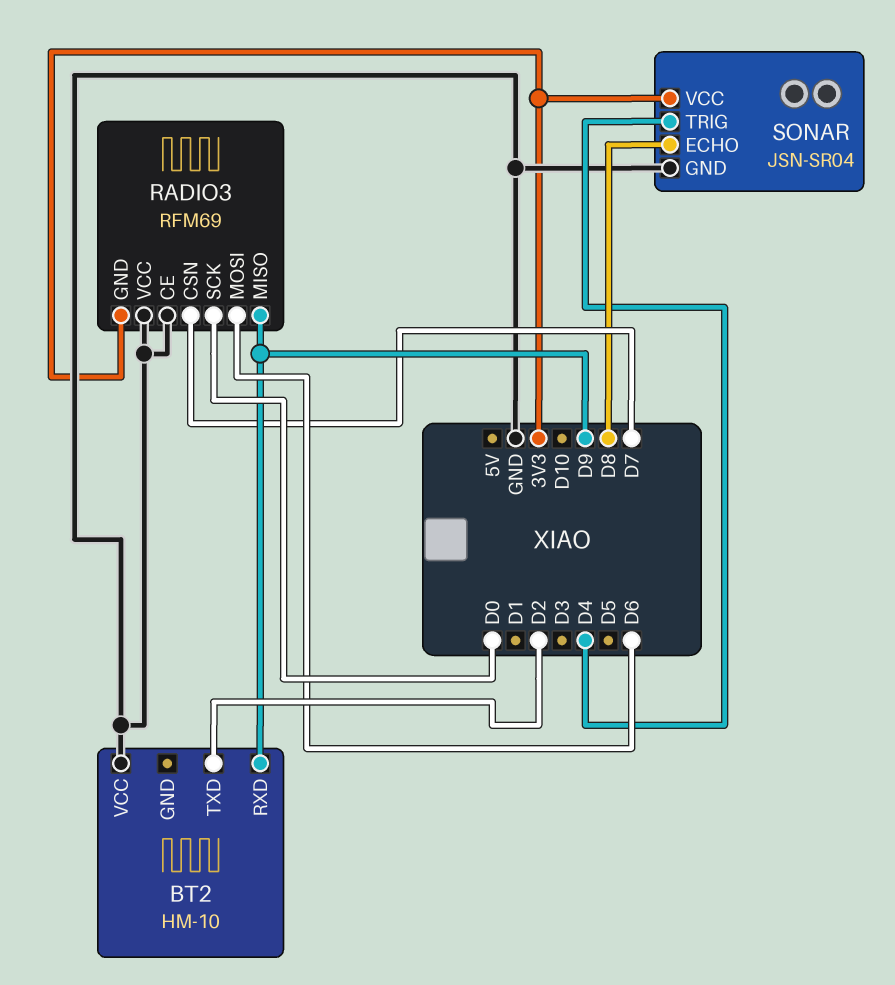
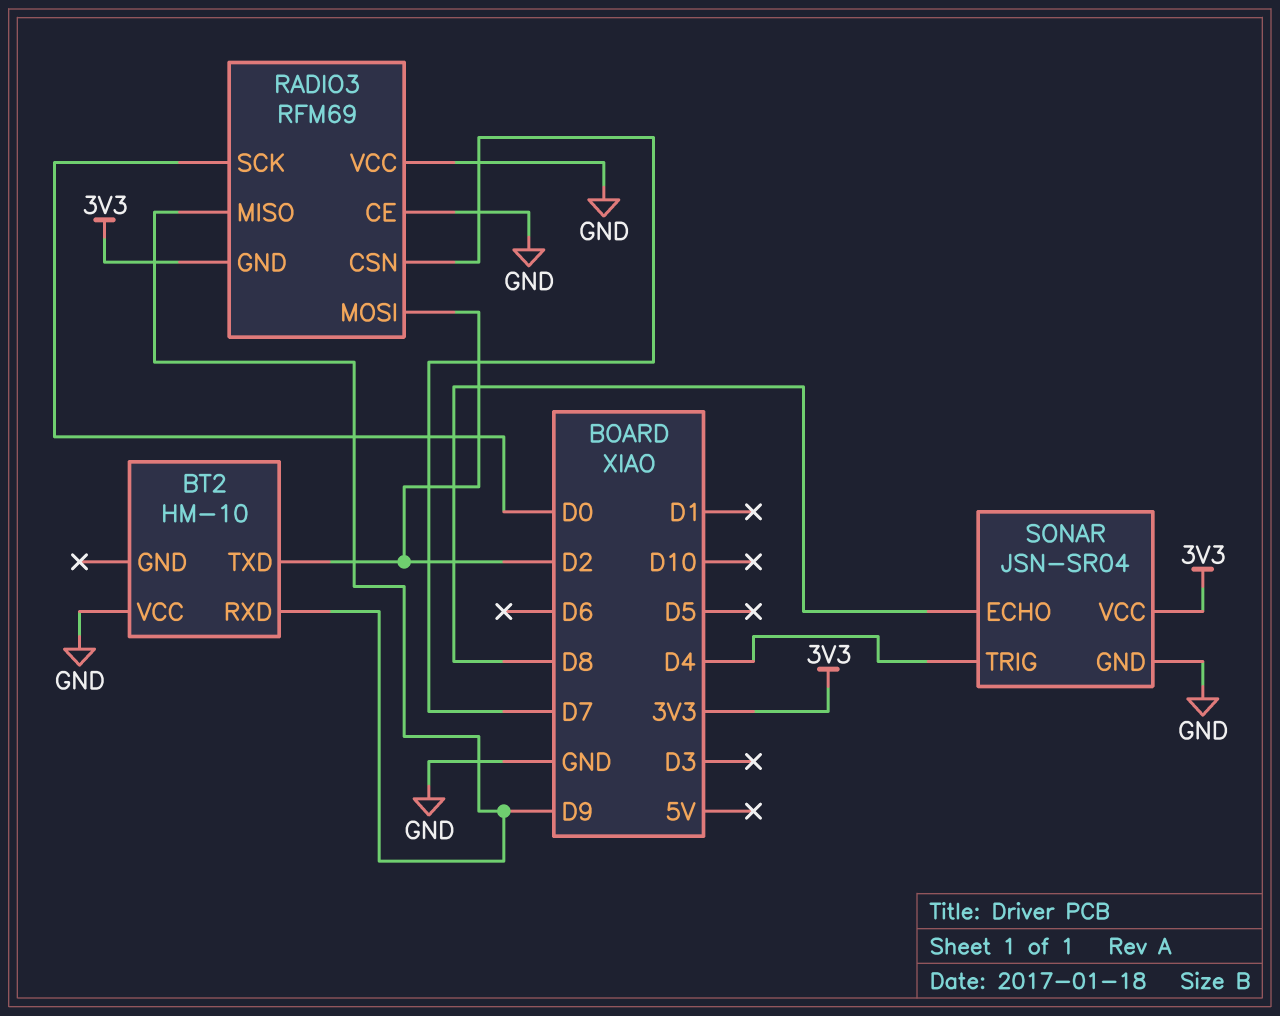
RADIO3 pin MOSI: D6 -> D2

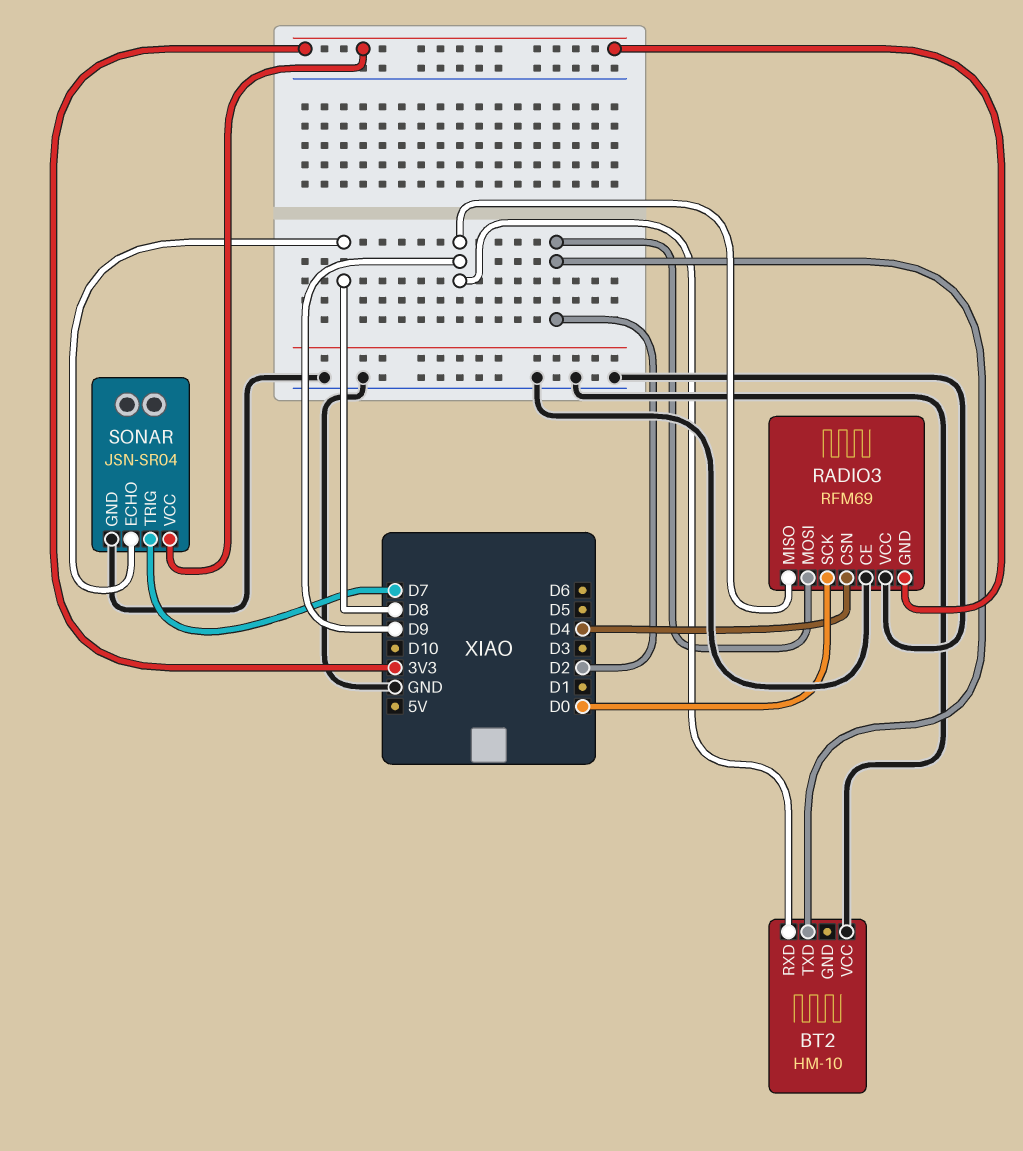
RADIO3 pin CSN: D7 -> D4
SONAR pin TRIG: D4 -> D7

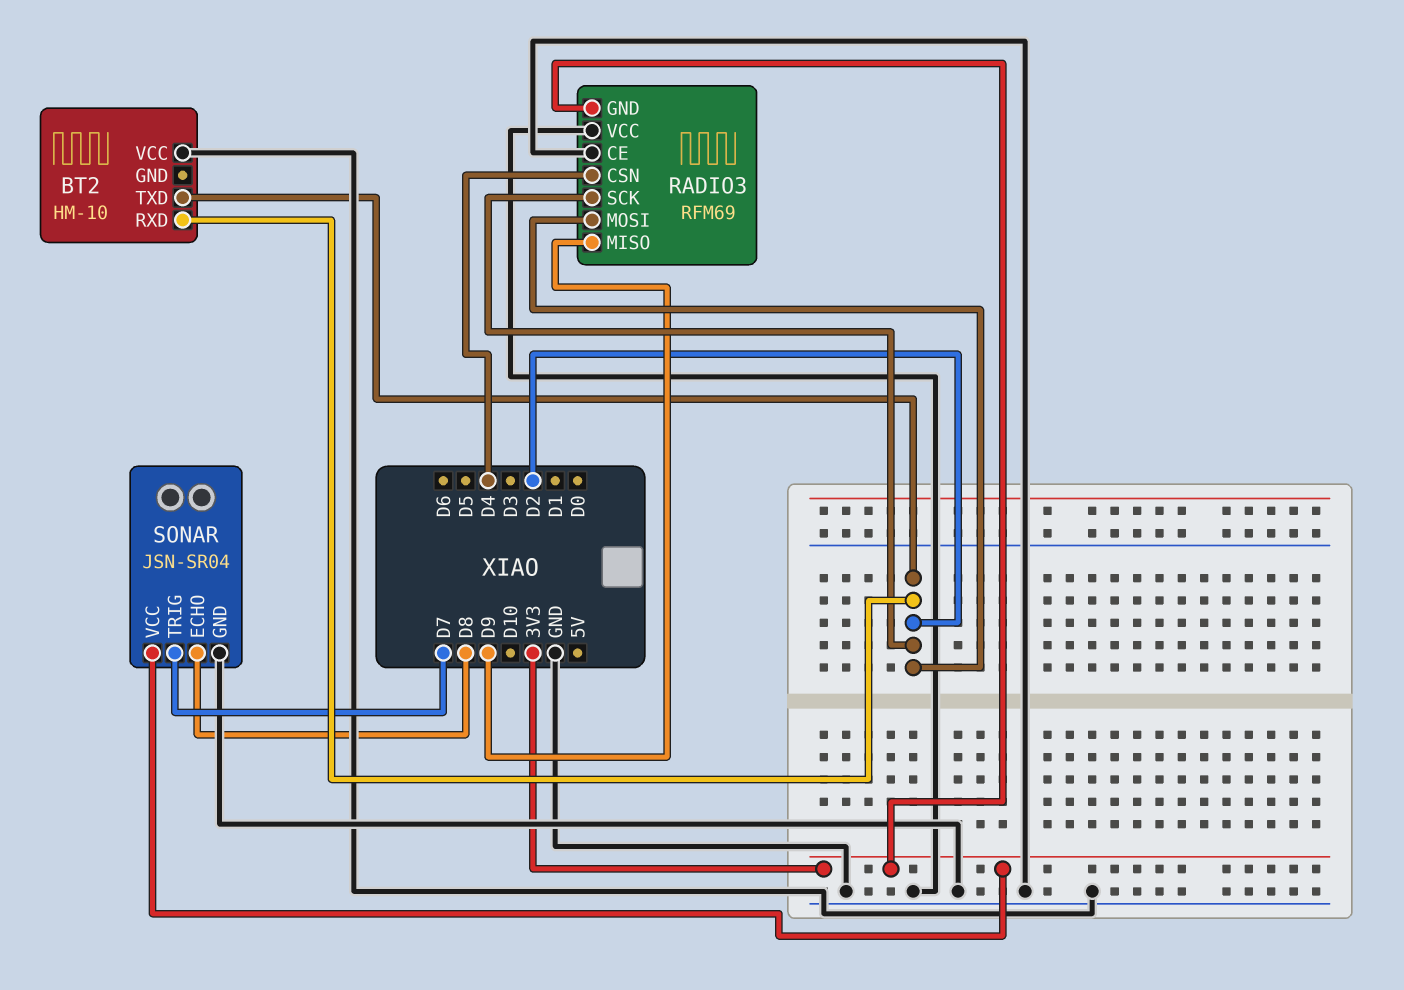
BT2 pin RXD: D9 -> D2
RADIO3 pin SCK: D0 -> D2

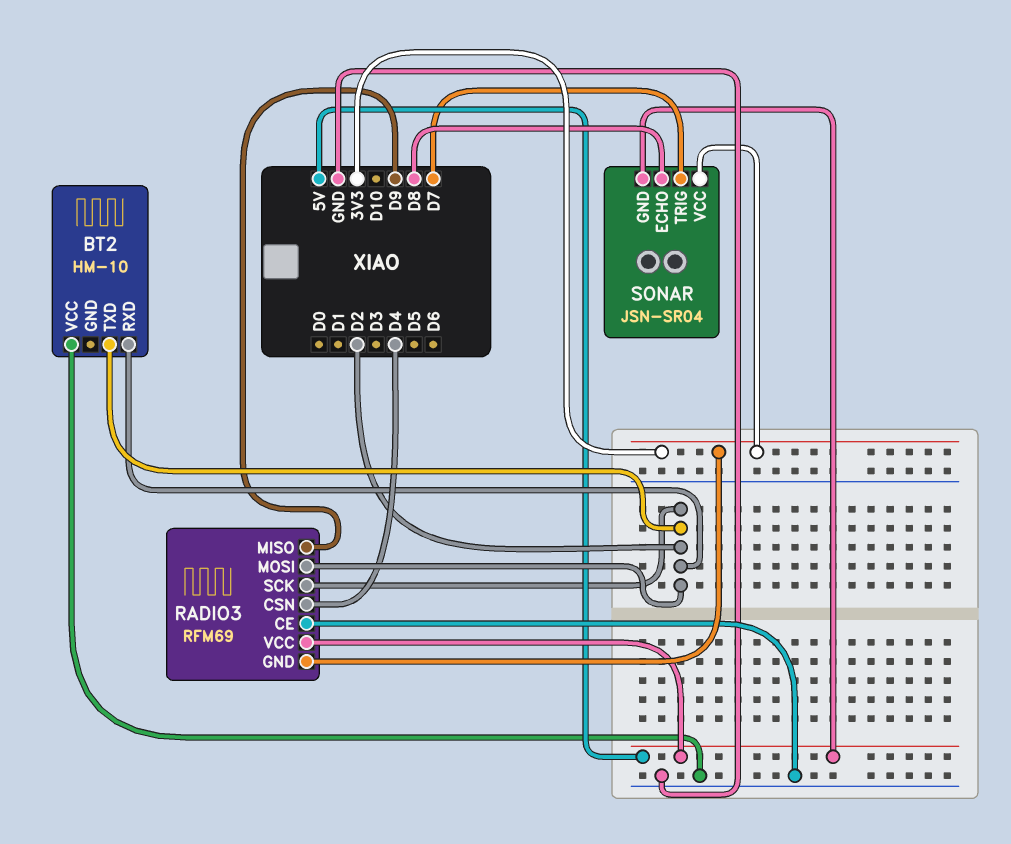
RADIO3 pin VCC: GND -> 5V
SONAR pin GND: GND -> 5V

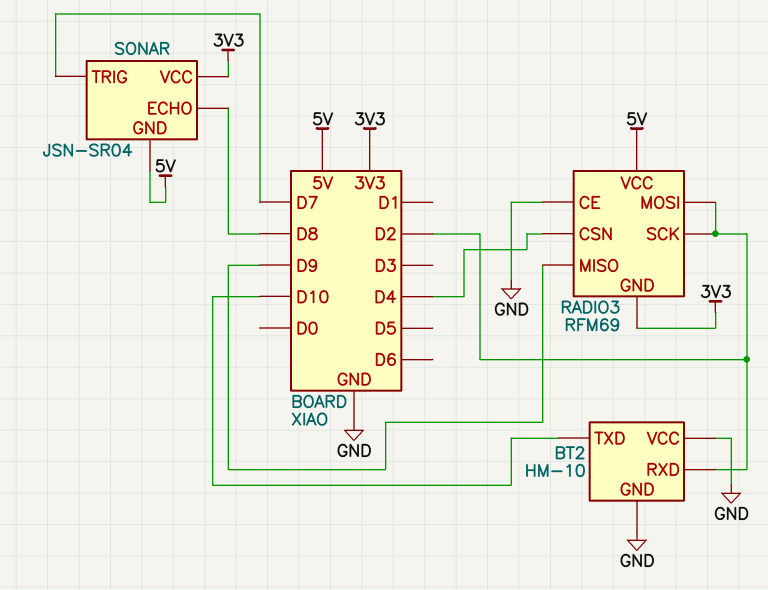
BT2 pin GND: none -> GND
BT2 pin TXD: D2 -> D10

